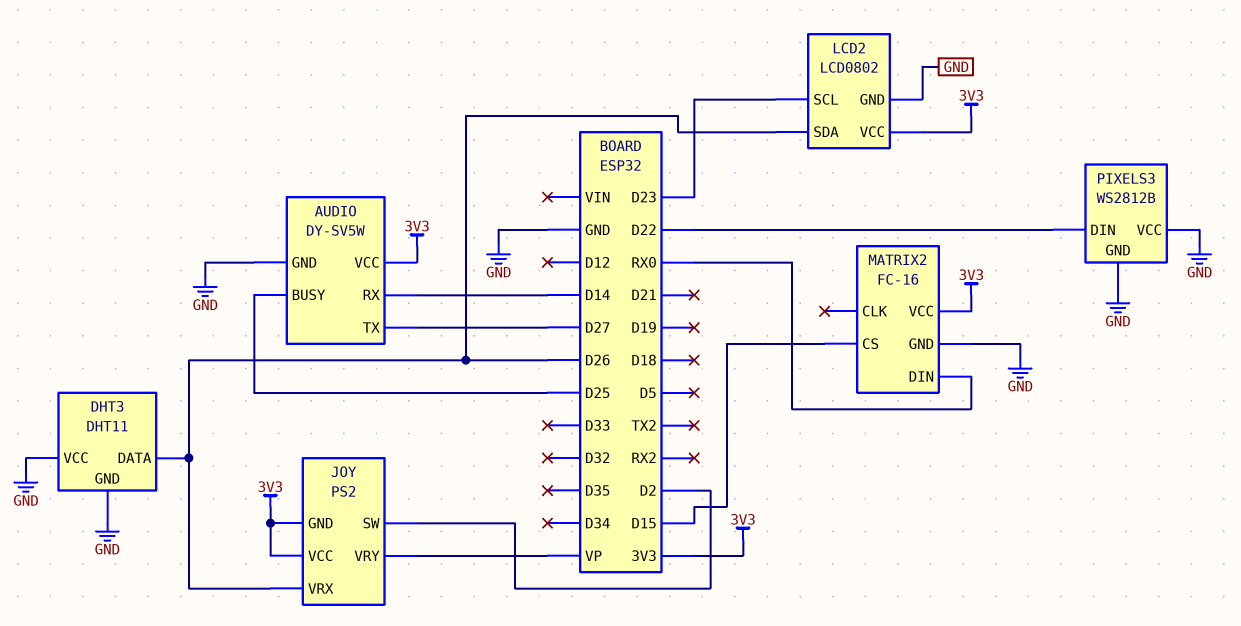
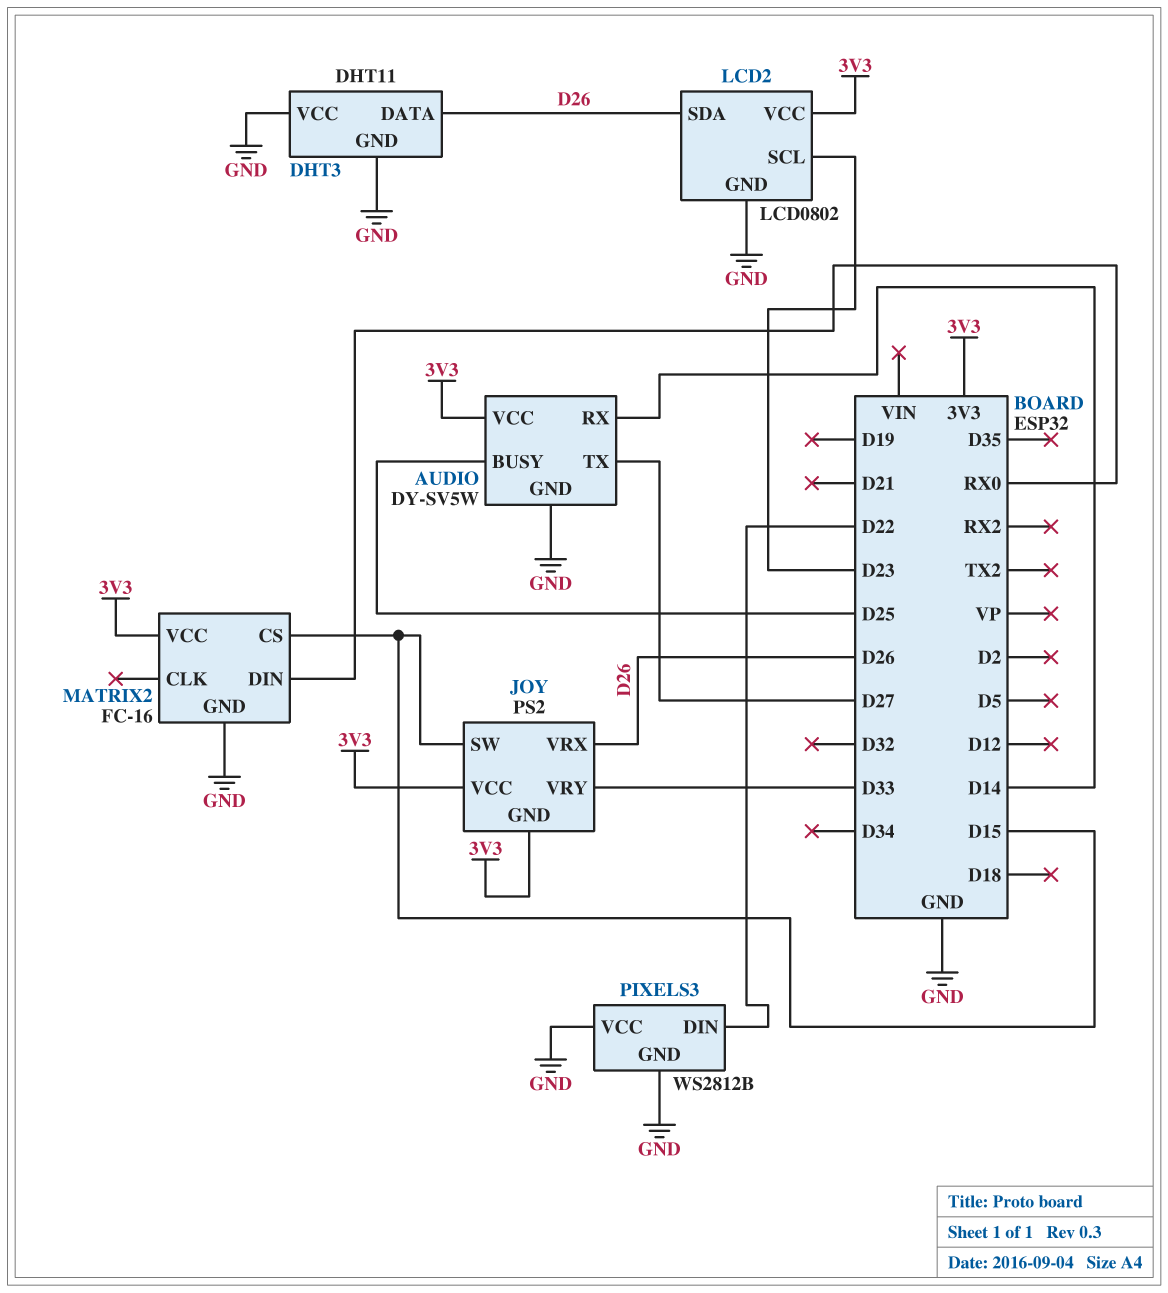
JOY pin SW: D2 -> D15
JOY pin VRY: VP -> D33

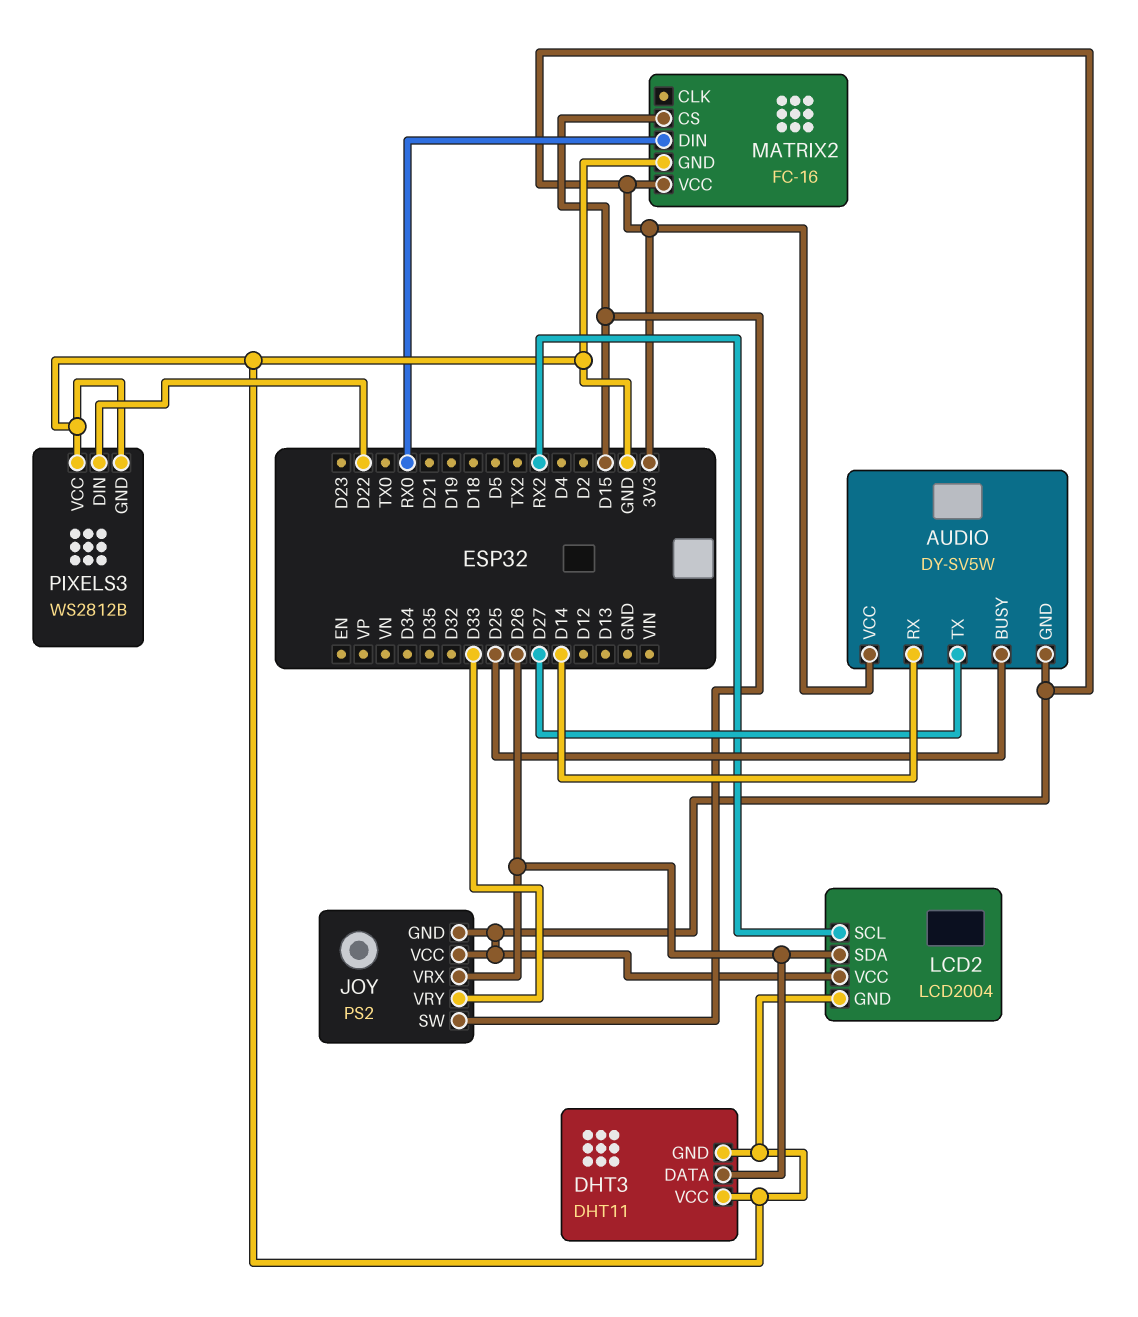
AUDIO pin GND: GND -> 3V3
LCD2: LCD0802 -> LCD2004
LCD2 pin SCL: D23 -> RX2

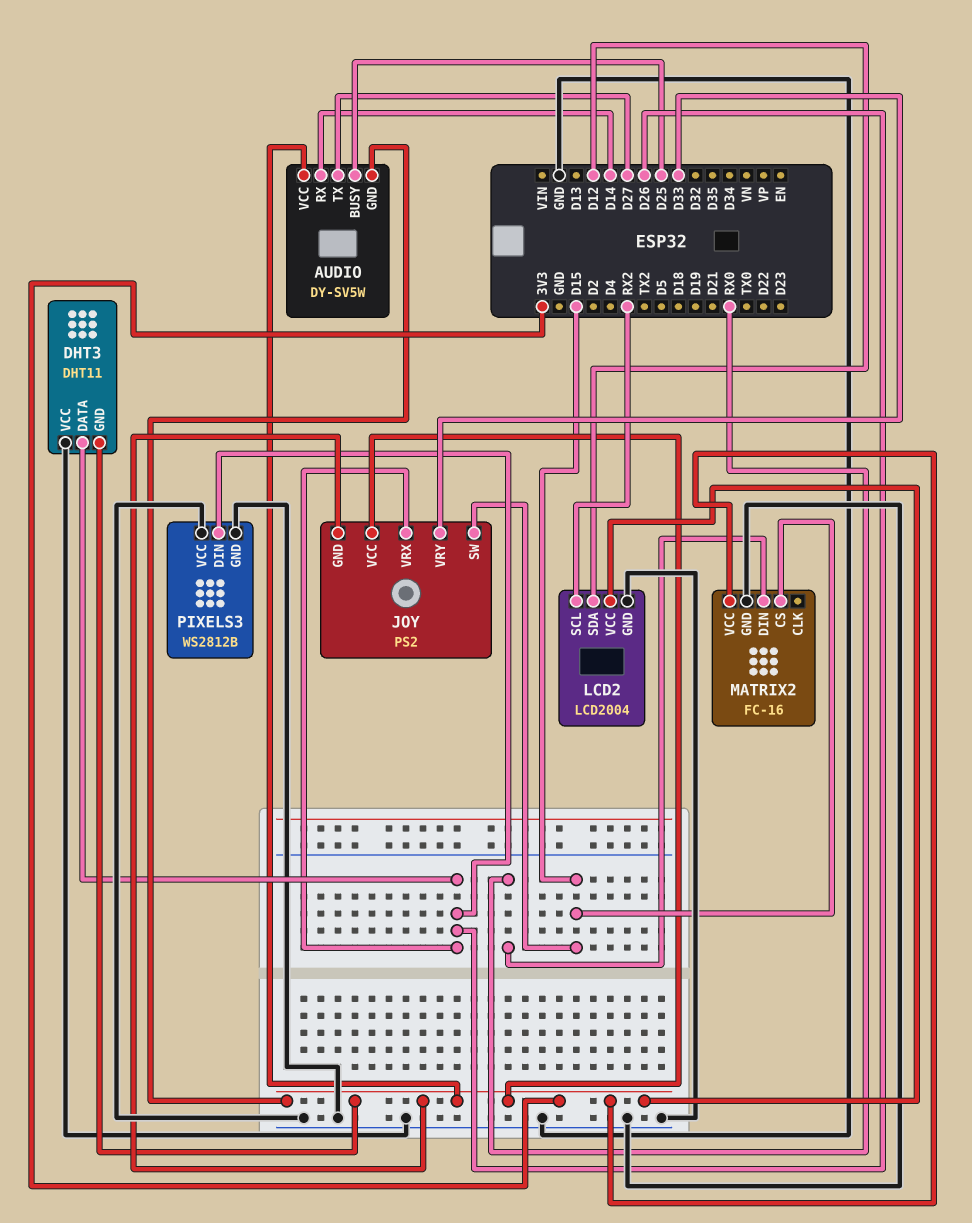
DHT3 pin GND: GND -> 3V3
LCD2 pin SDA: D26 -> D12
PIXELS3 pin DIN: D22 -> D26

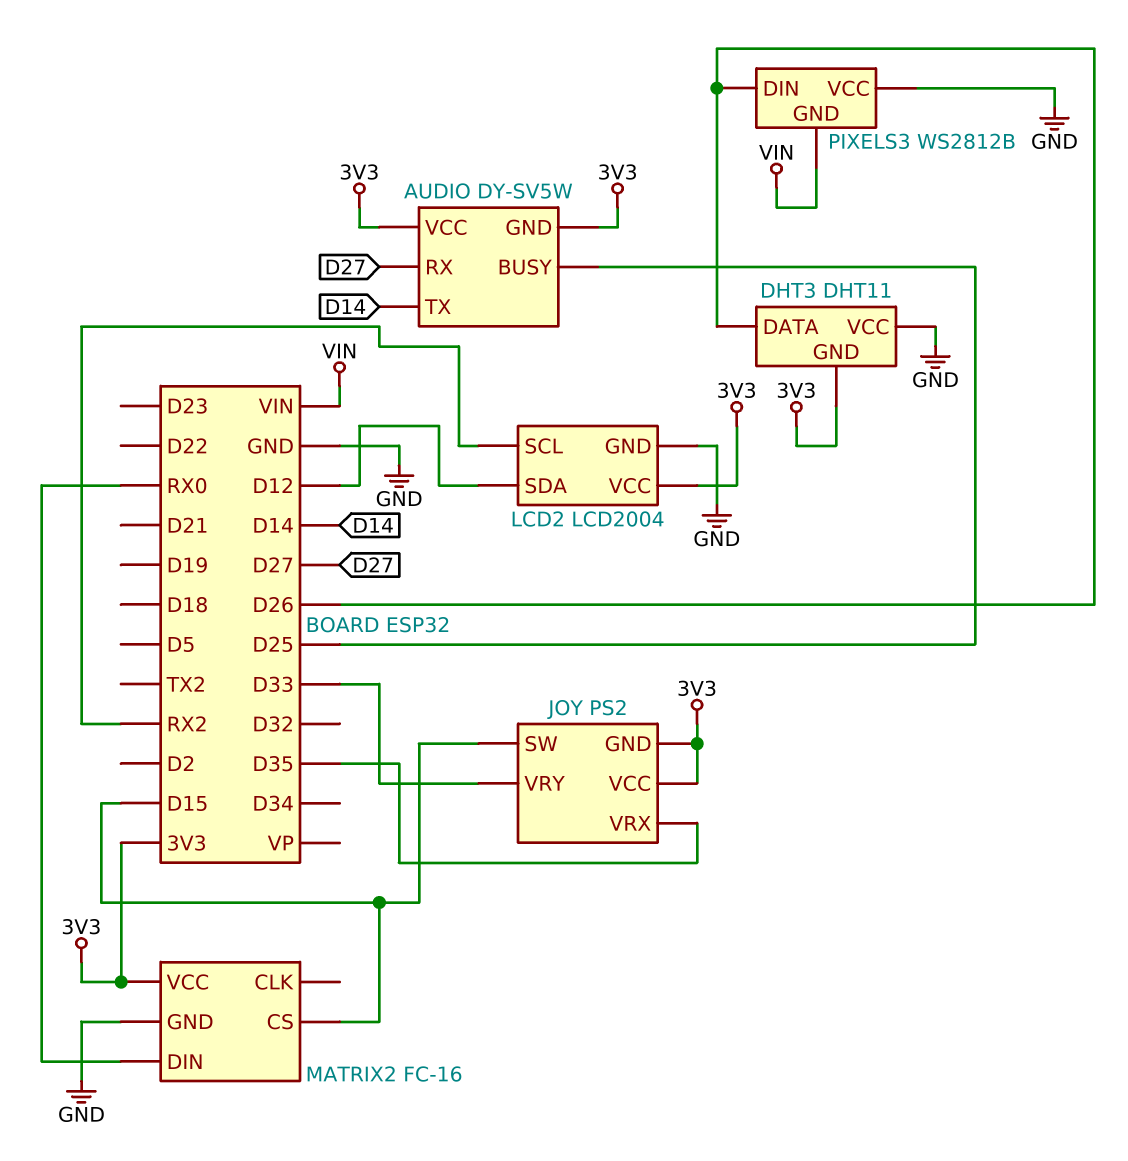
AUDIO pin RX: D14 -> D27
AUDIO pin TX: D27 -> D14
JOY pin VRX: D26 -> D35
PIXELS3 pin GND: GND -> VIN

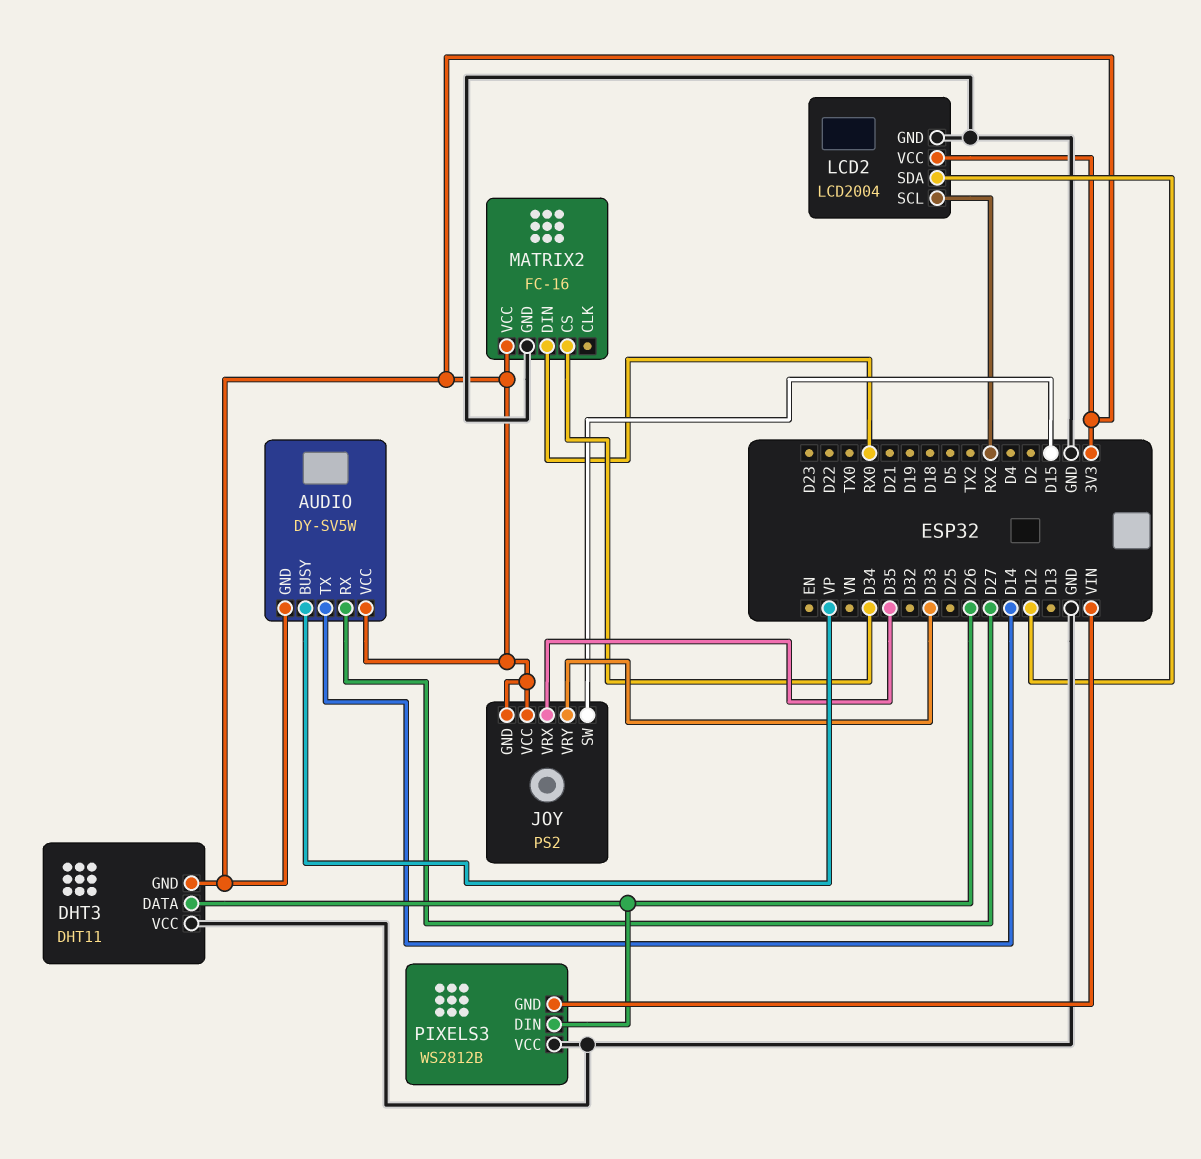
AUDIO pin BUSY: D25 -> VP
MATRIX2 pin CS: D15 -> D34

